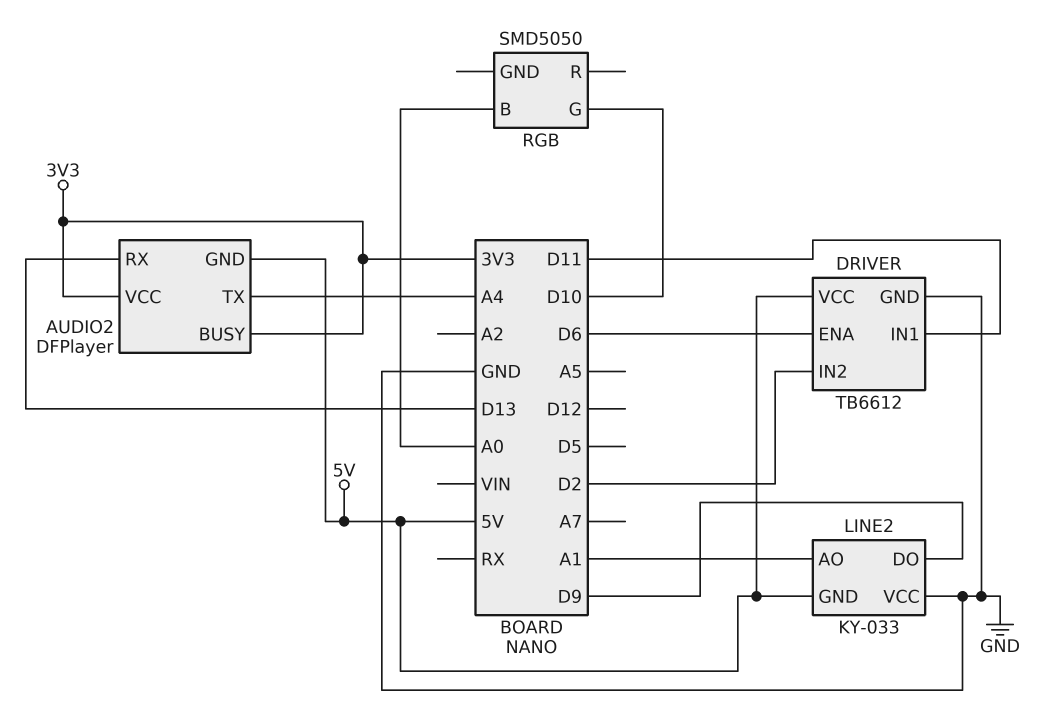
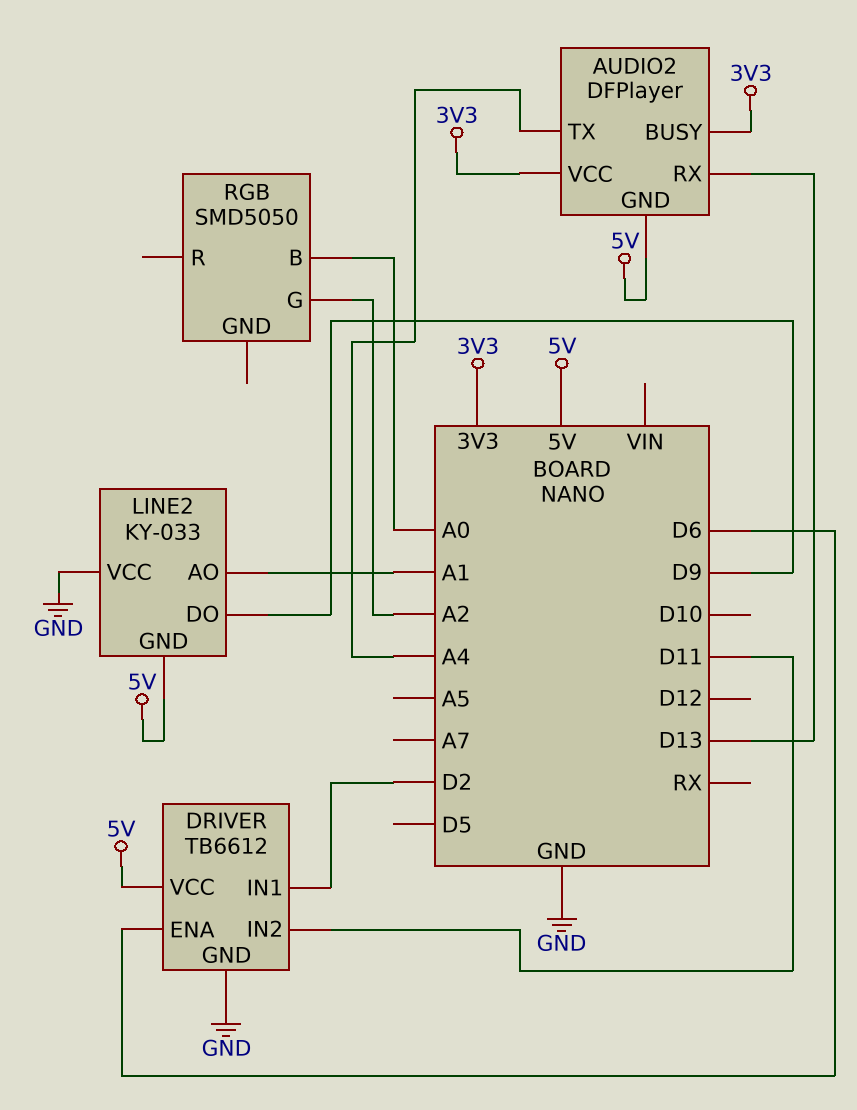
DRIVER pin IN1: D11 -> D2
DRIVER pin IN2: D2 -> D11
RGB pin G: D10 -> A2

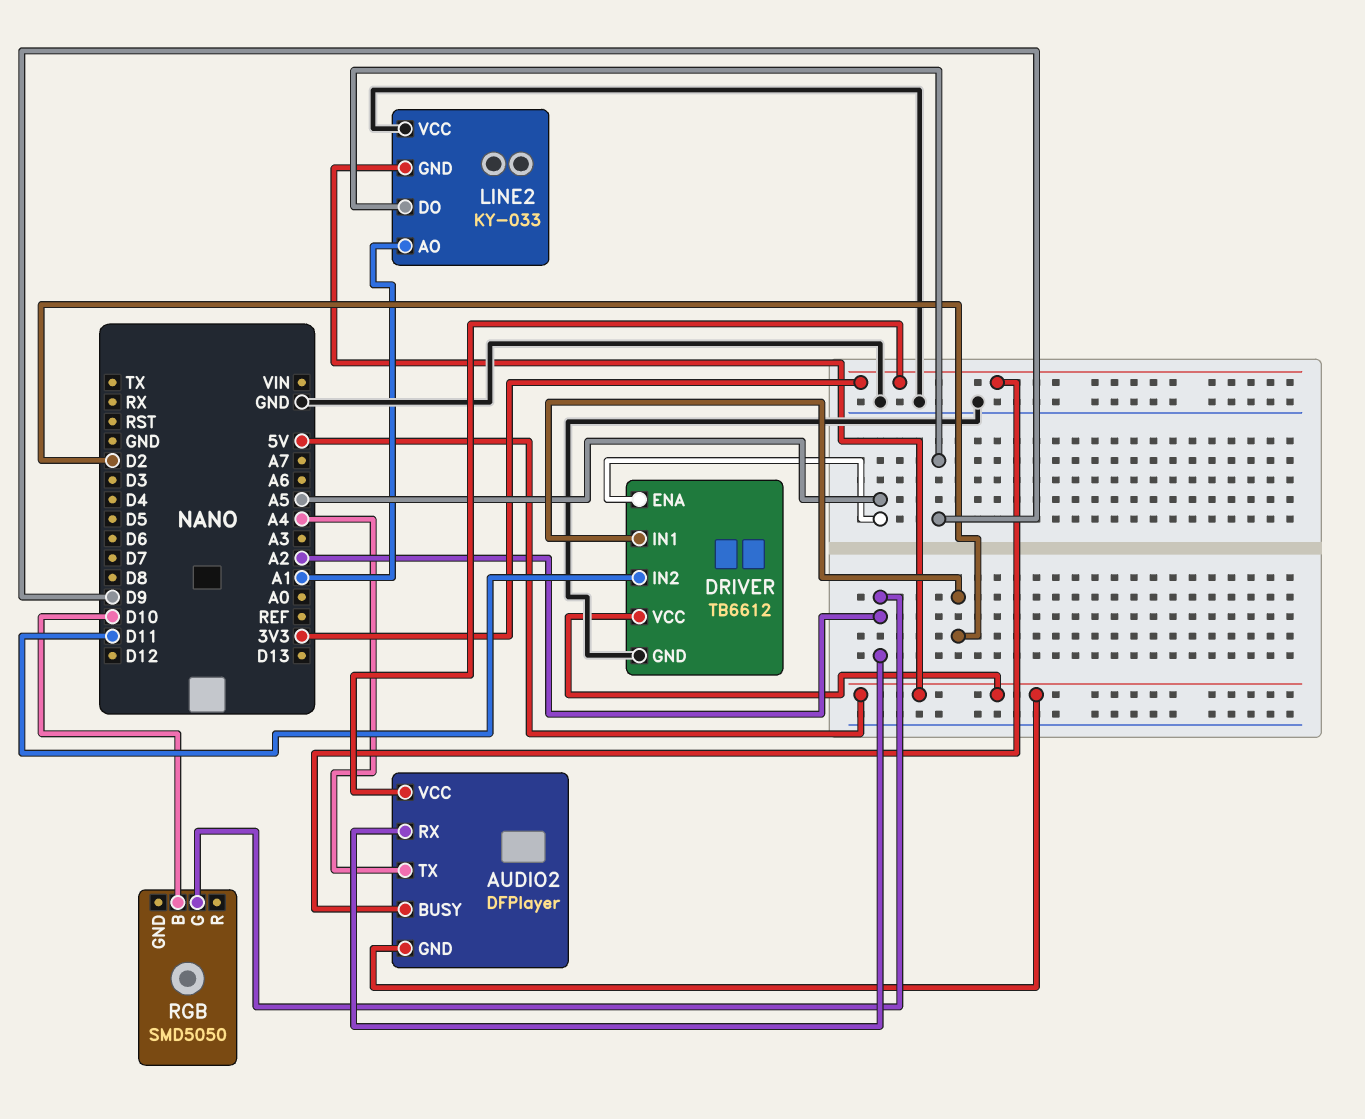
AUDIO2 pin RX: D13 -> A2
DRIVER pin ENA: D6 -> A5
RGB pin B: A0 -> D10

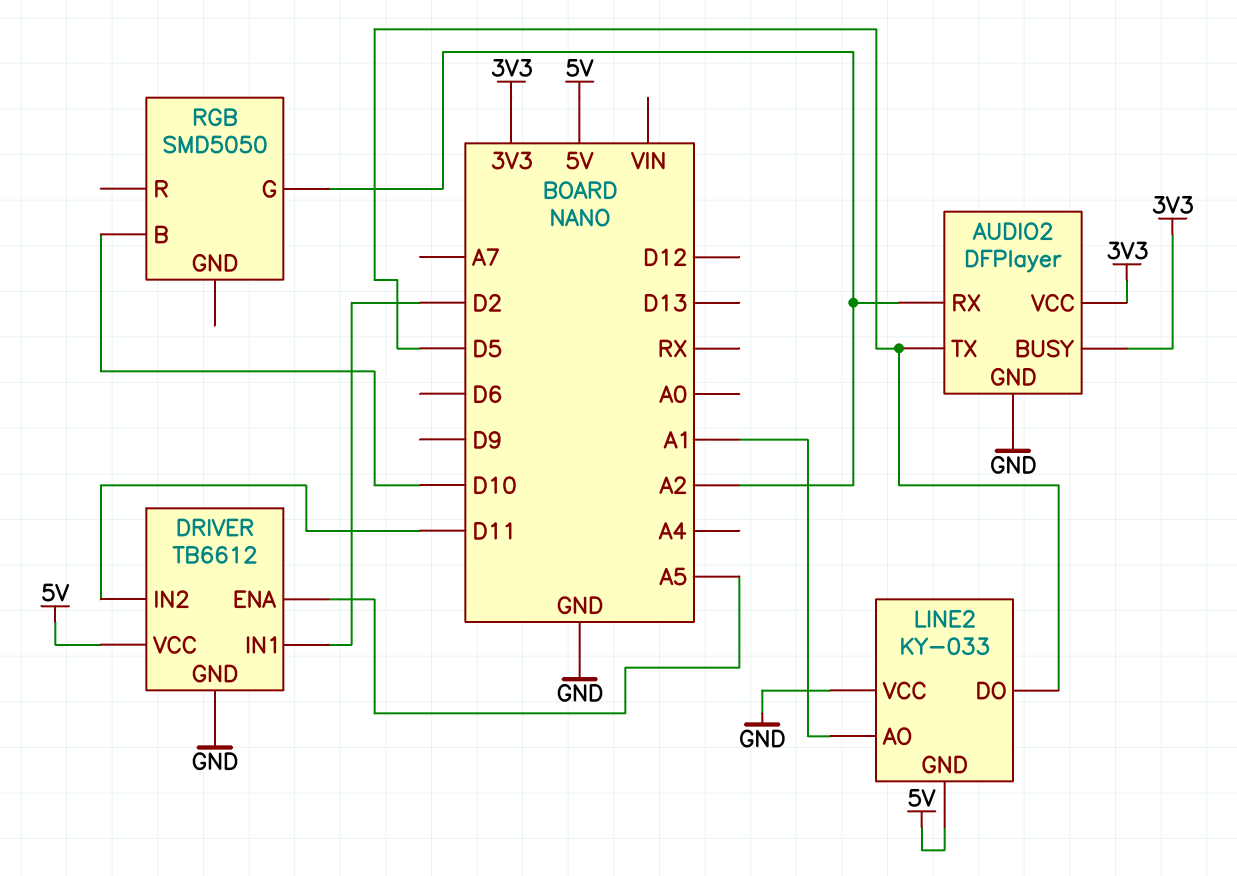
AUDIO2 pin GND: 5V -> GND
AUDIO2 pin TX: A4 -> D5
LINE2 pin DO: D9 -> D5

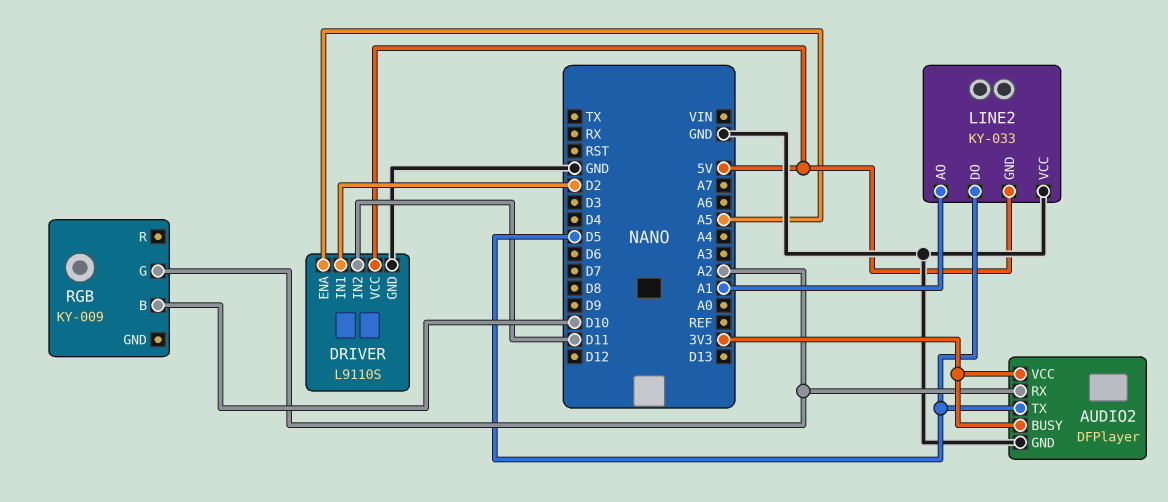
DRIVER: TB6612 -> L9110S
RGB: SMD5050 -> KY-009

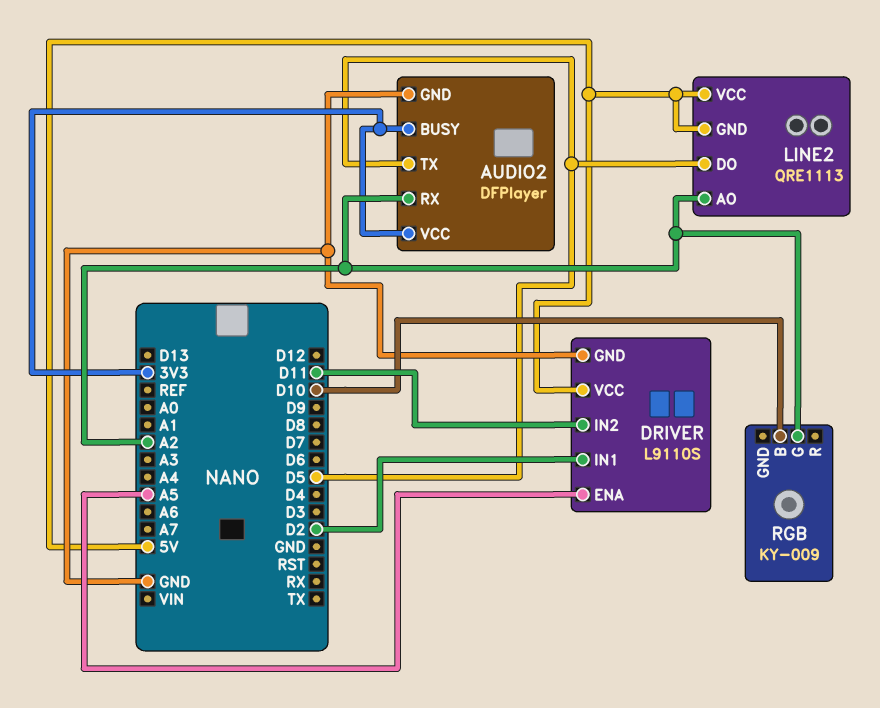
LINE2: KY-033 -> QRE1113
LINE2 pin AO: A1 -> A2
LINE2 pin VCC: GND -> 5V

